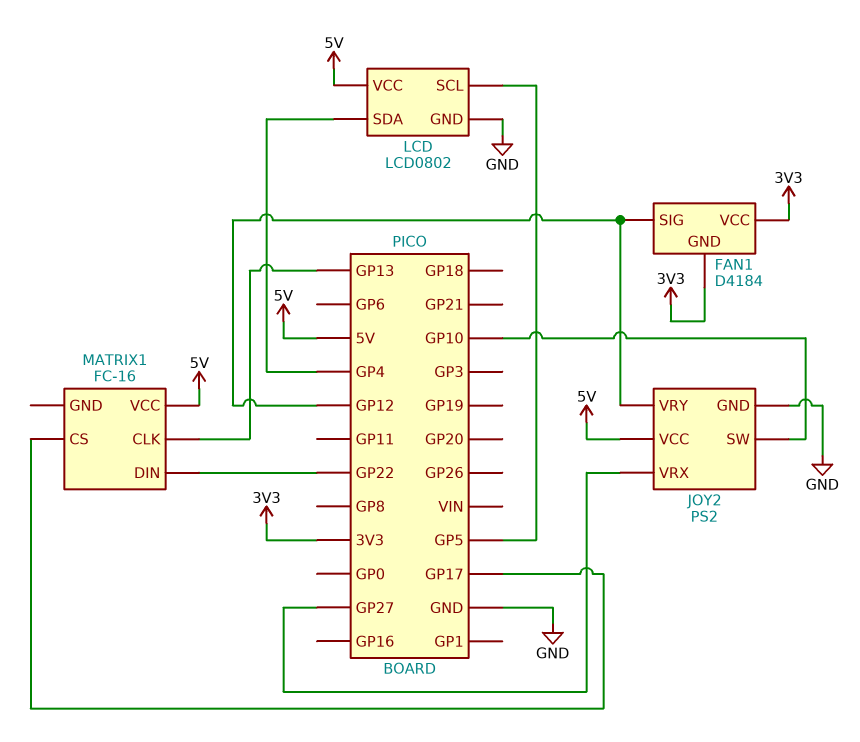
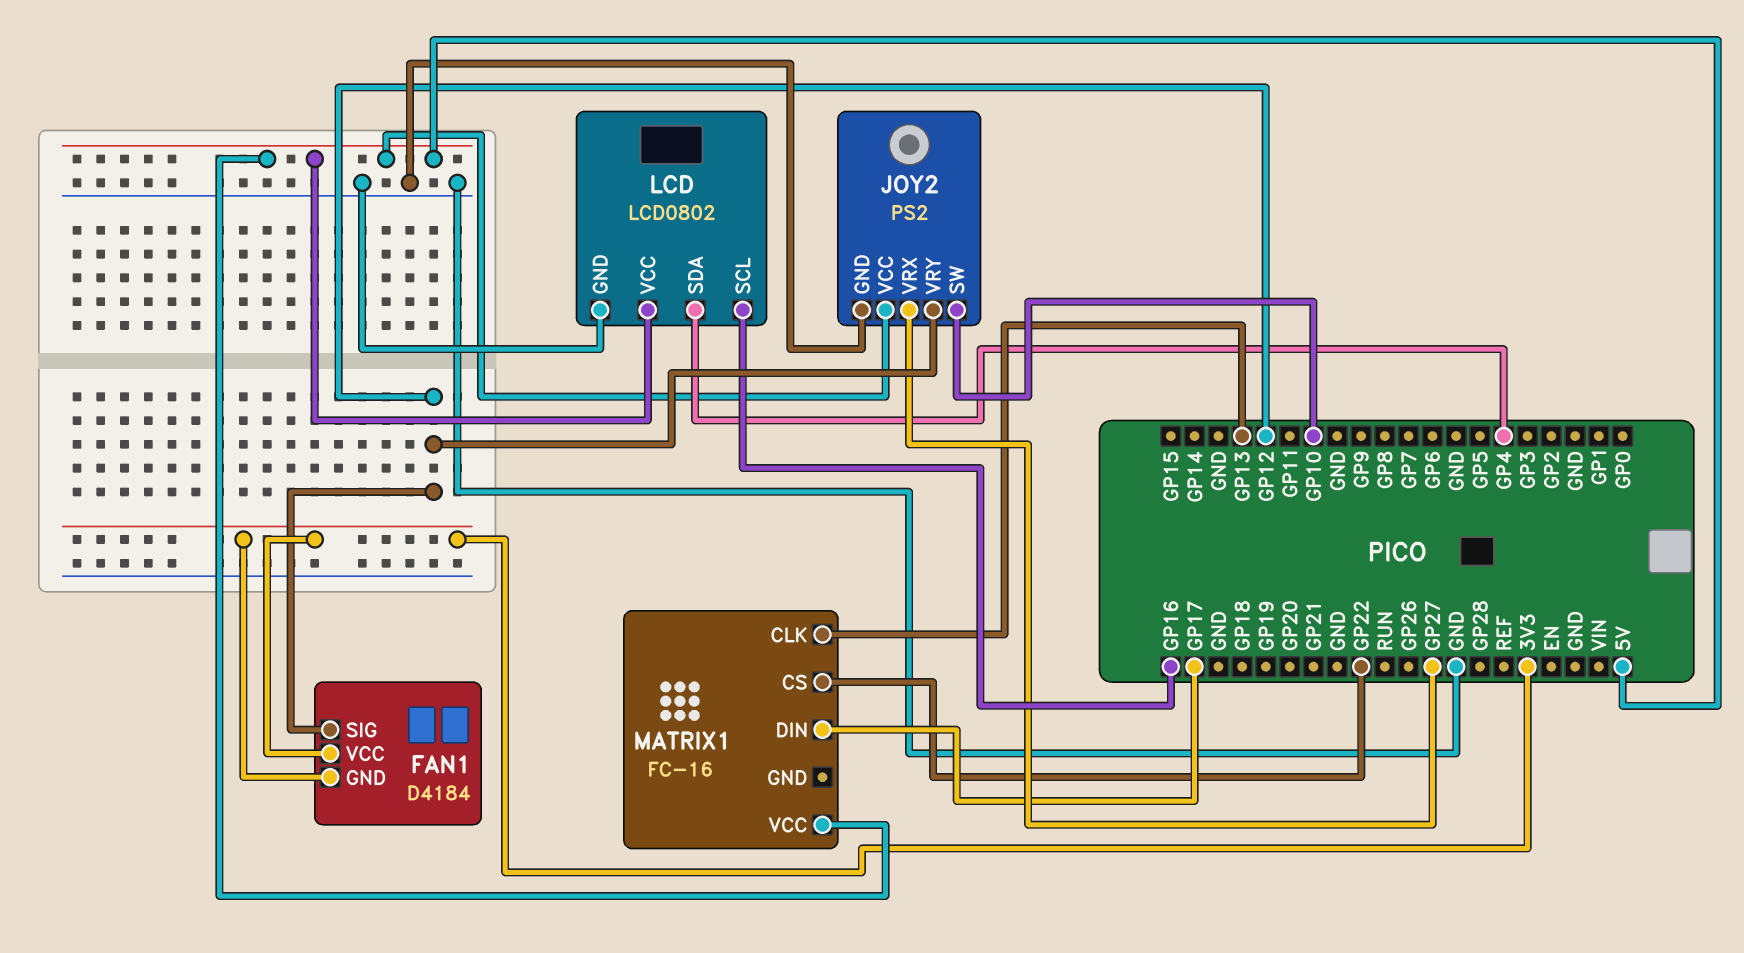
LCD pin SCL: GP5 -> GP16
MATRIX1 pin CS: GP17 -> GP22
MATRIX1 pin DIN: GP22 -> GP17

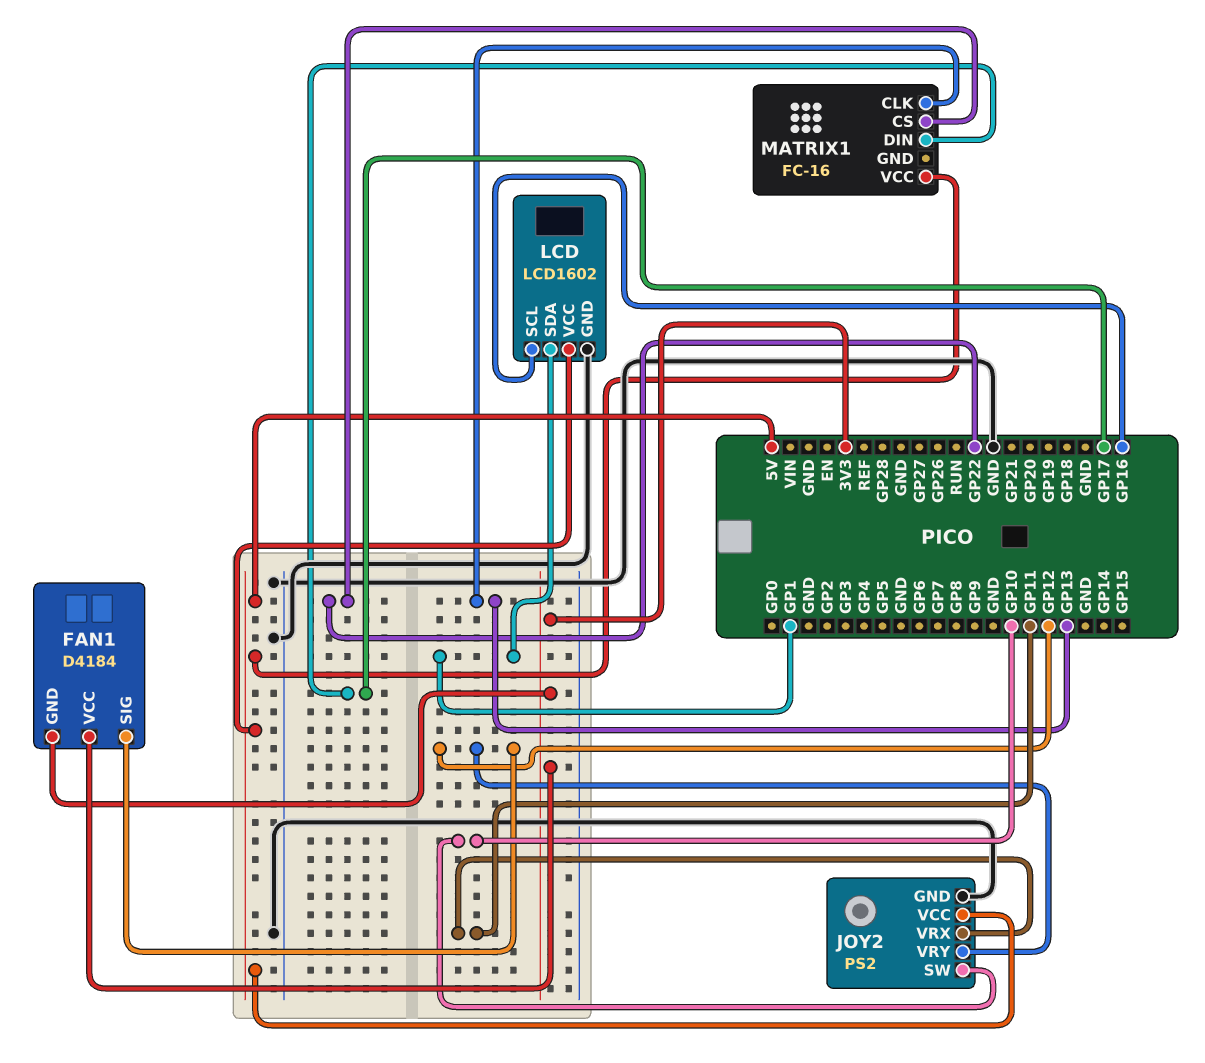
JOY2 pin VRX: GP27 -> GP11
LCD: LCD0802 -> LCD1602
LCD pin SDA: GP4 -> GP1

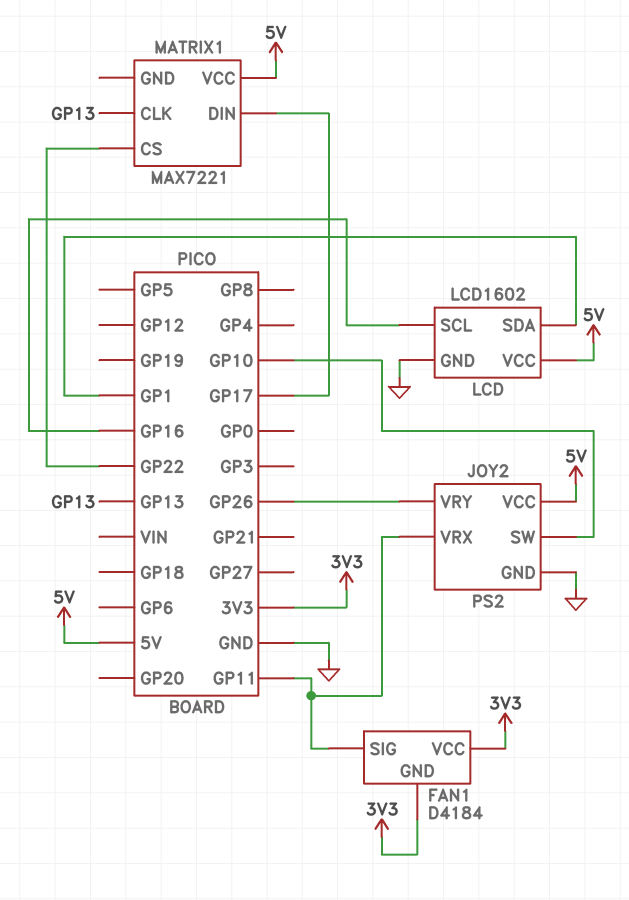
FAN1 pin SIG: GP12 -> GP11
JOY2 pin VRY: GP12 -> GP26
MATRIX1: FC-16 -> MAX7221

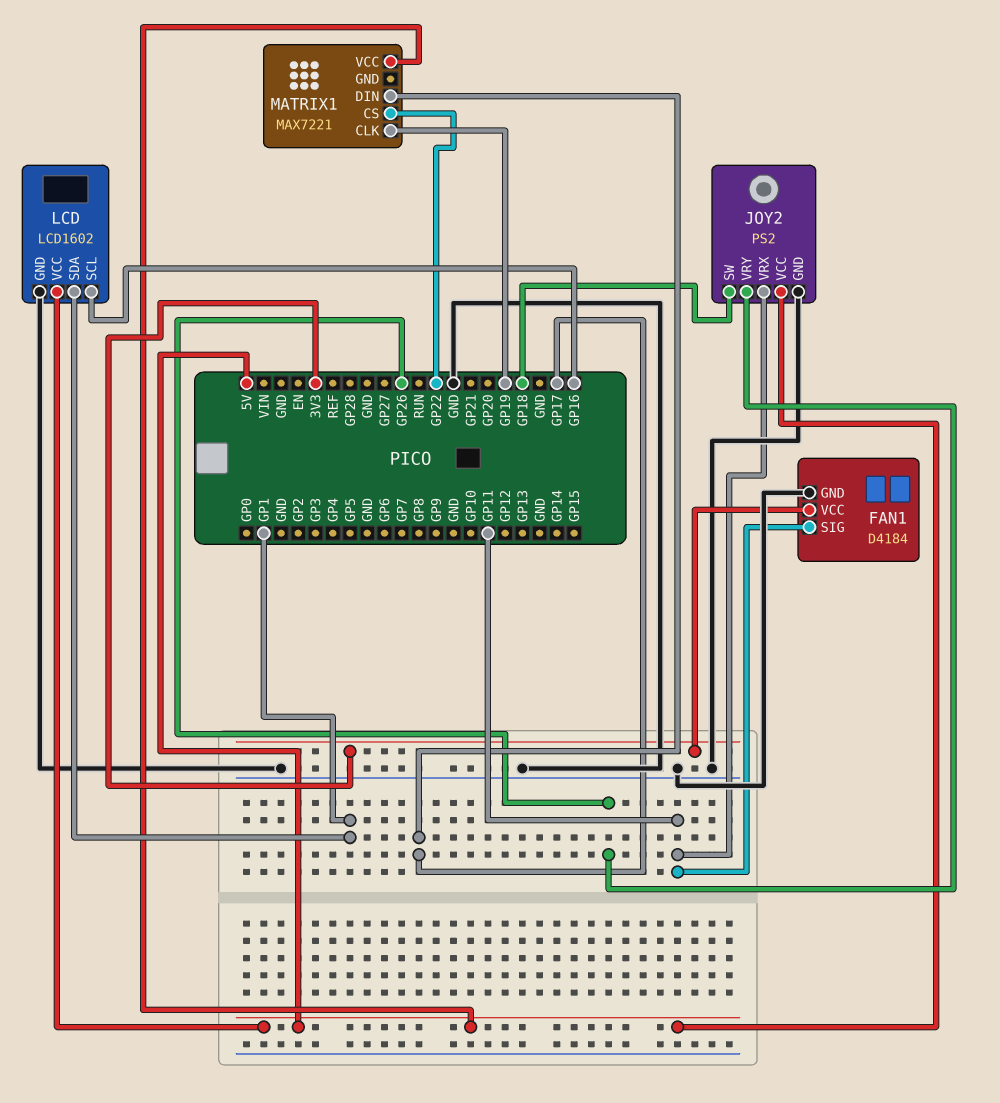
FAN1 pin GND: 3V3 -> GND
JOY2 pin SW: GP10 -> GP18
MATRIX1 pin CLK: GP13 -> GP19

